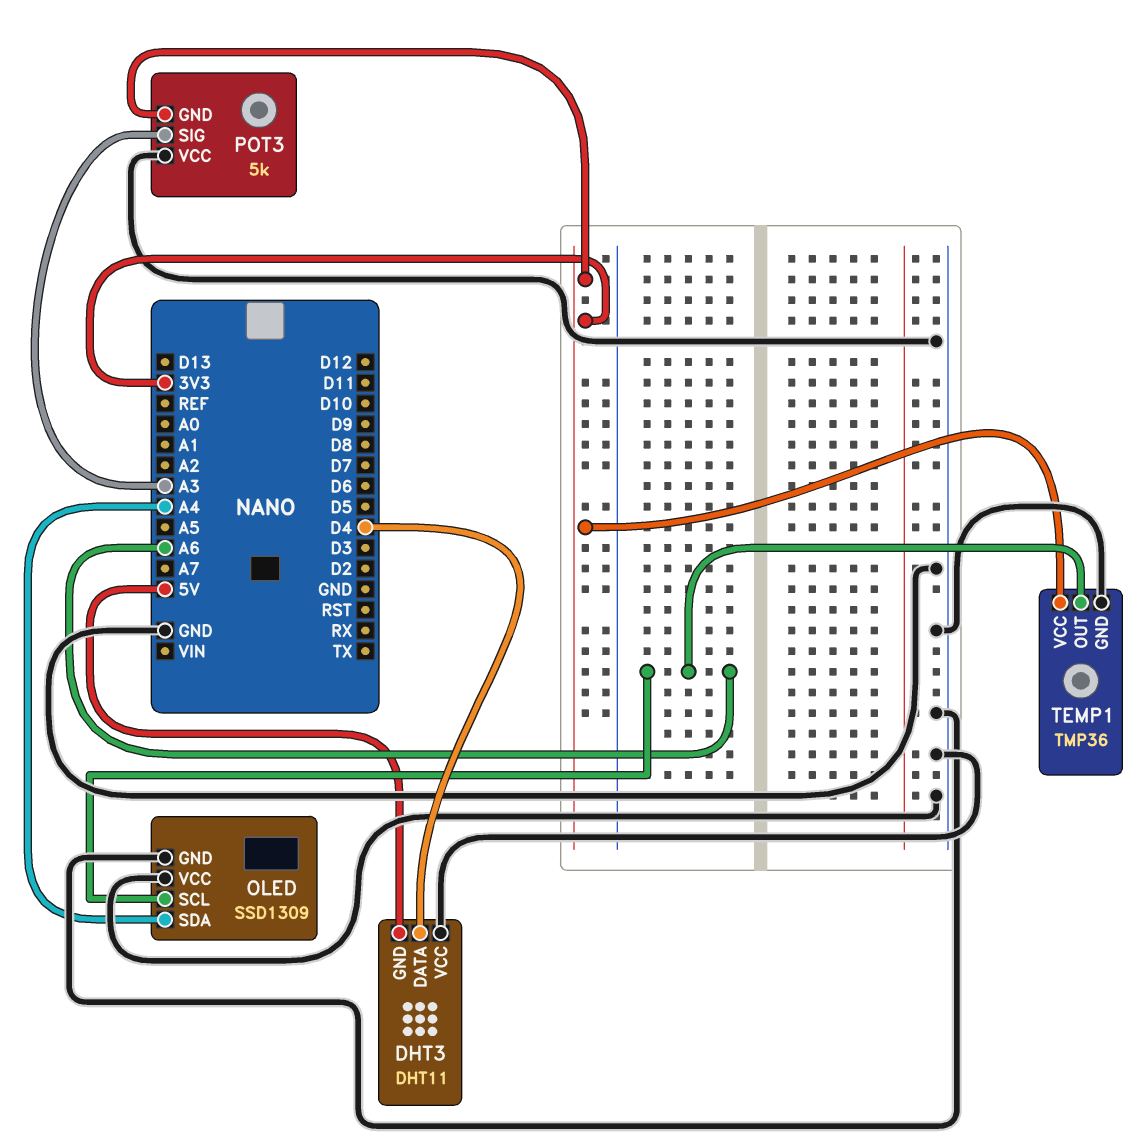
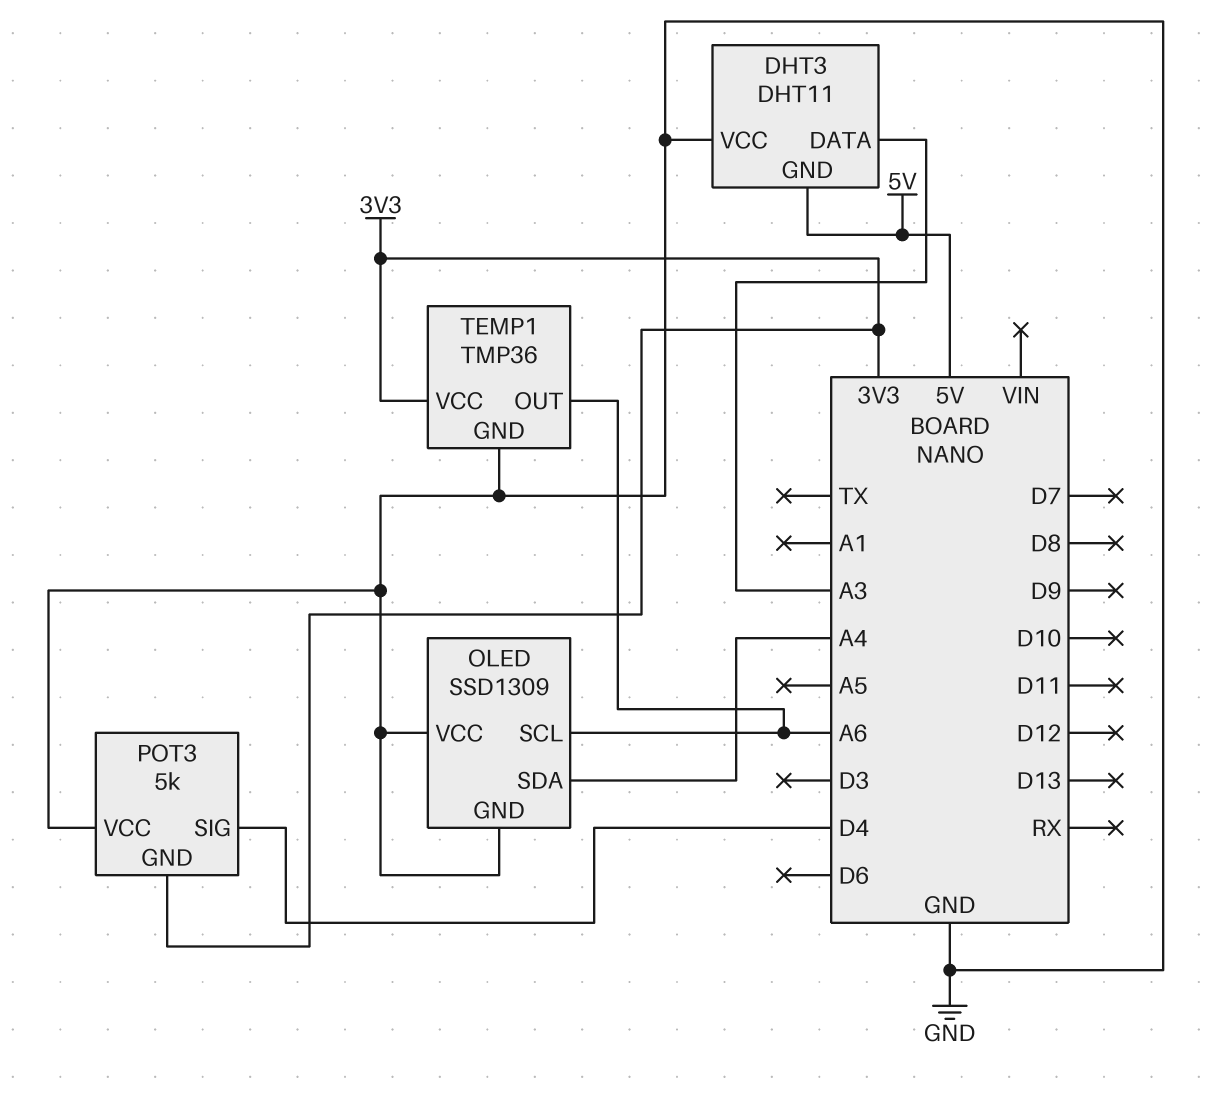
DHT3 pin DATA: D4 -> A3
POT3 pin SIG: A3 -> D4

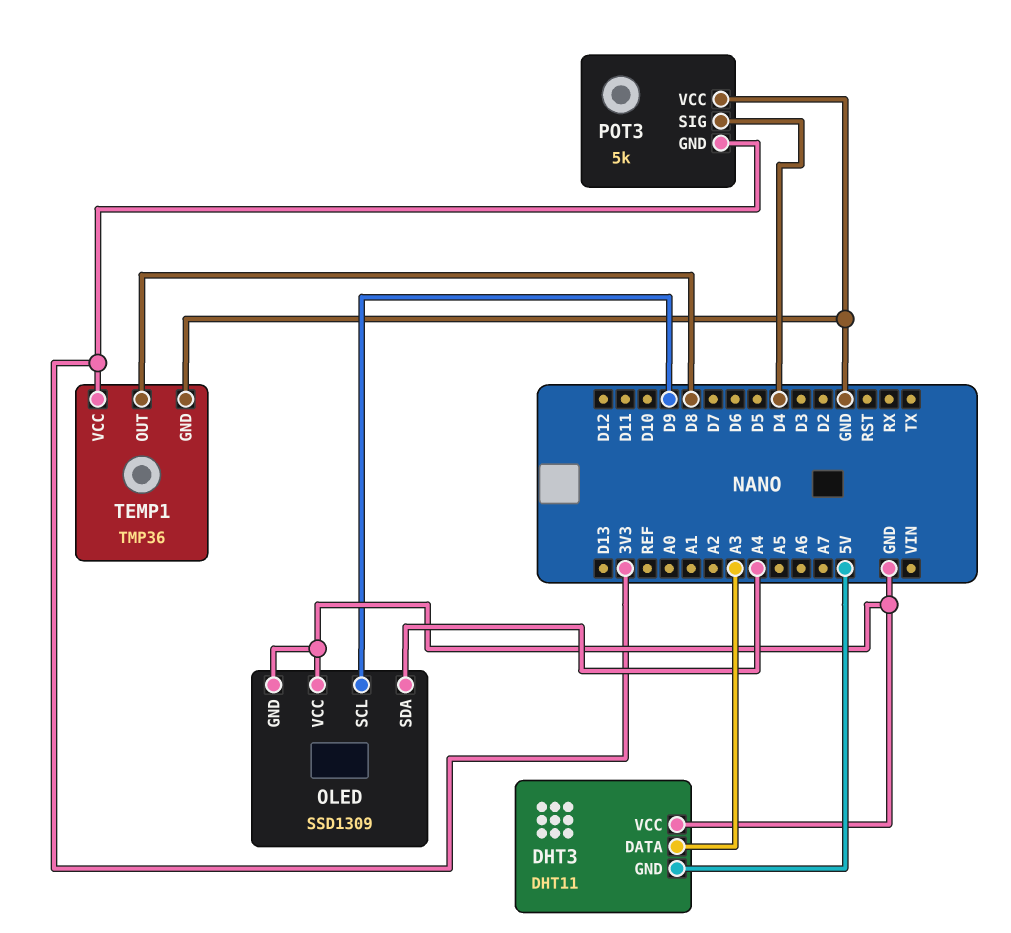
OLED pin SCL: A6 -> D9
TEMP1 pin OUT: A6 -> D8

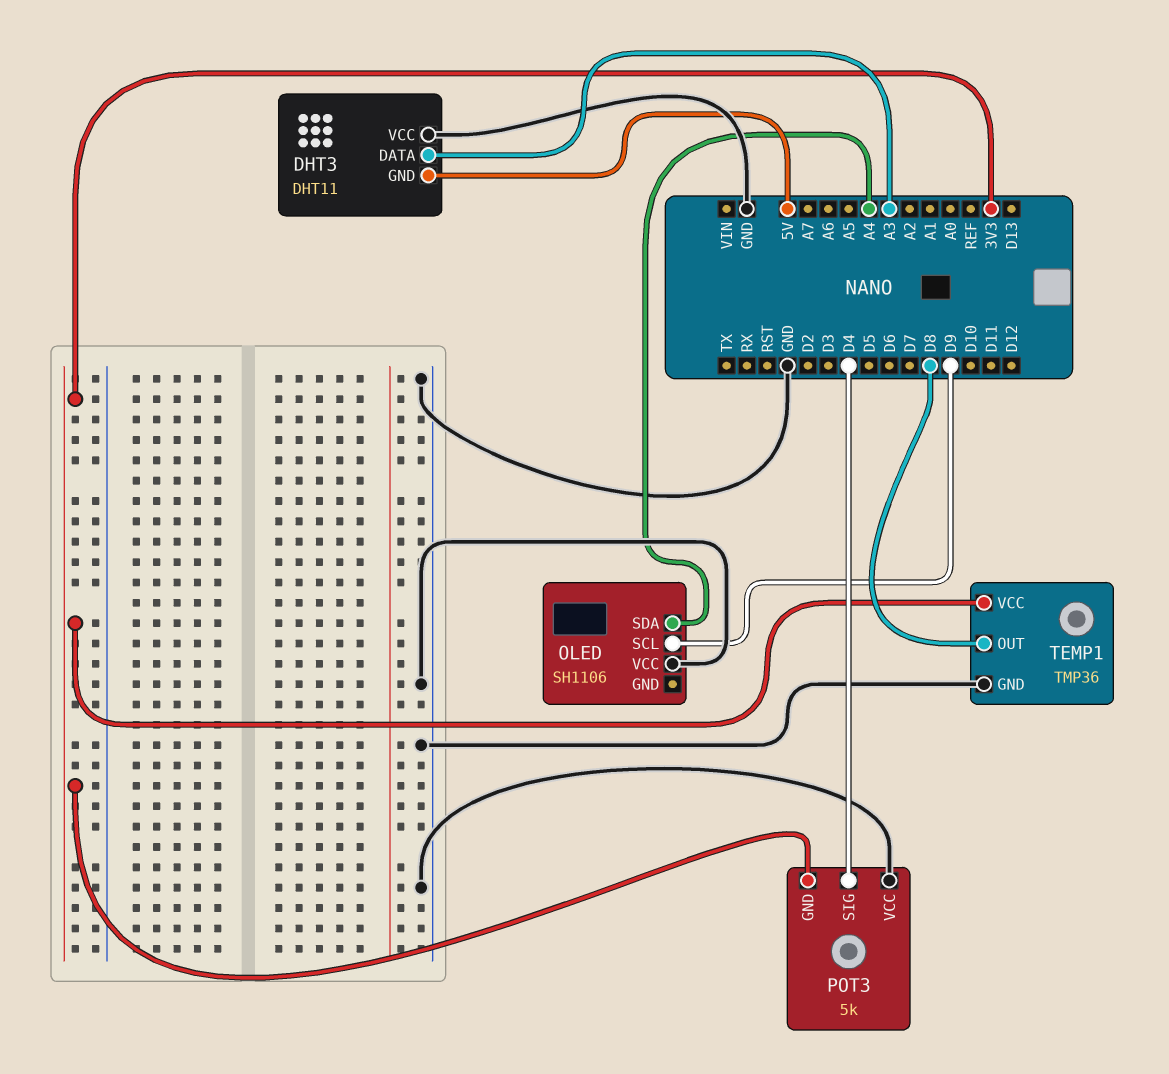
OLED: SSD1309 -> SH1106
OLED pin GND: GND -> none

